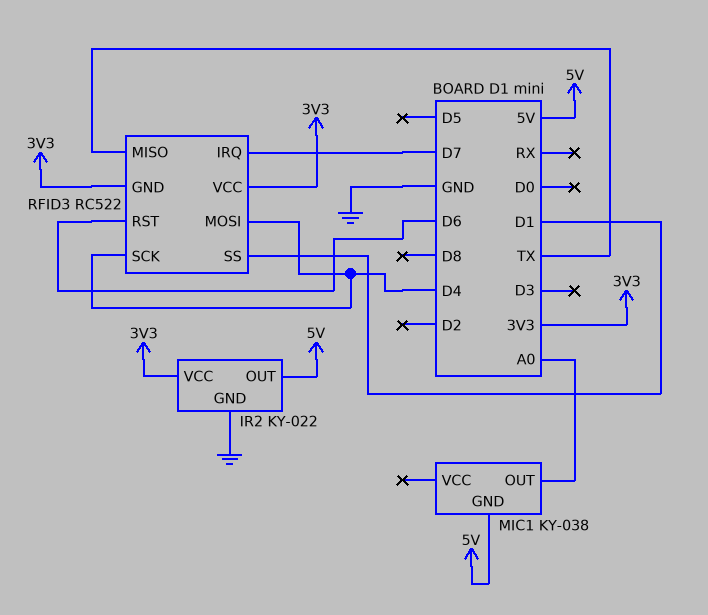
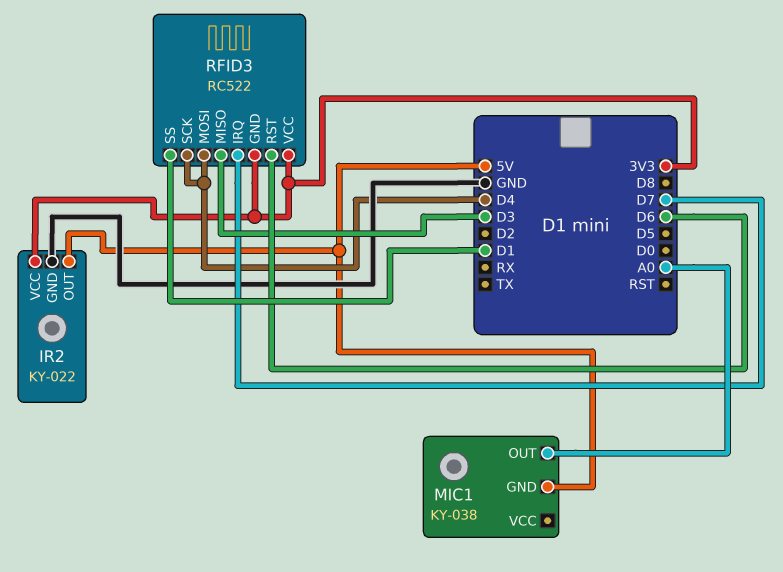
RFID3 pin MISO: TX -> D3

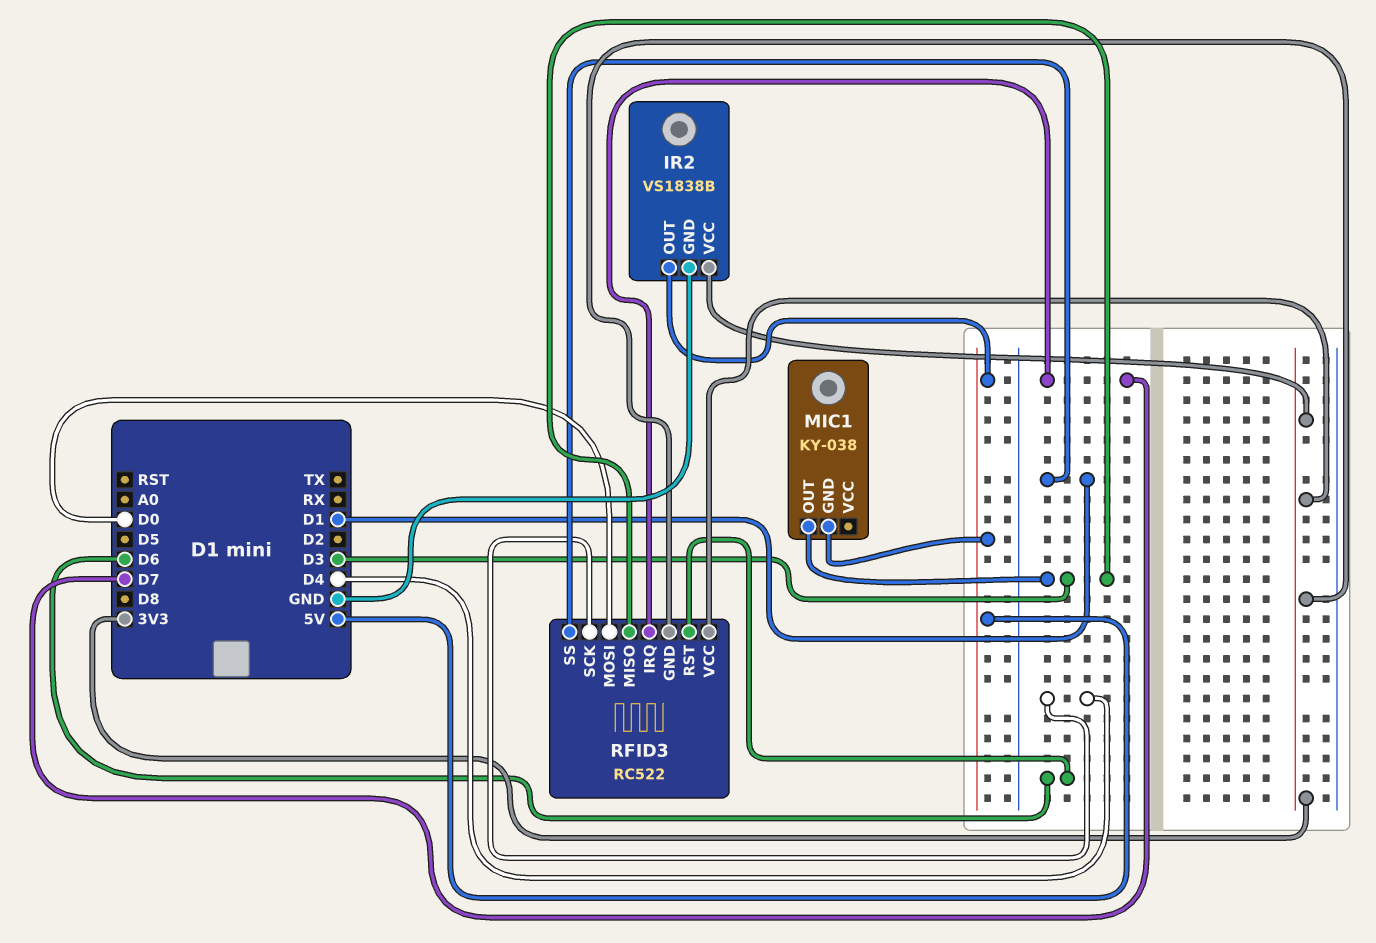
IR2: KY-022 -> VS1838B
MIC1 pin OUT: A0 -> D3
RFID3 pin MOSI: D4 -> D0

